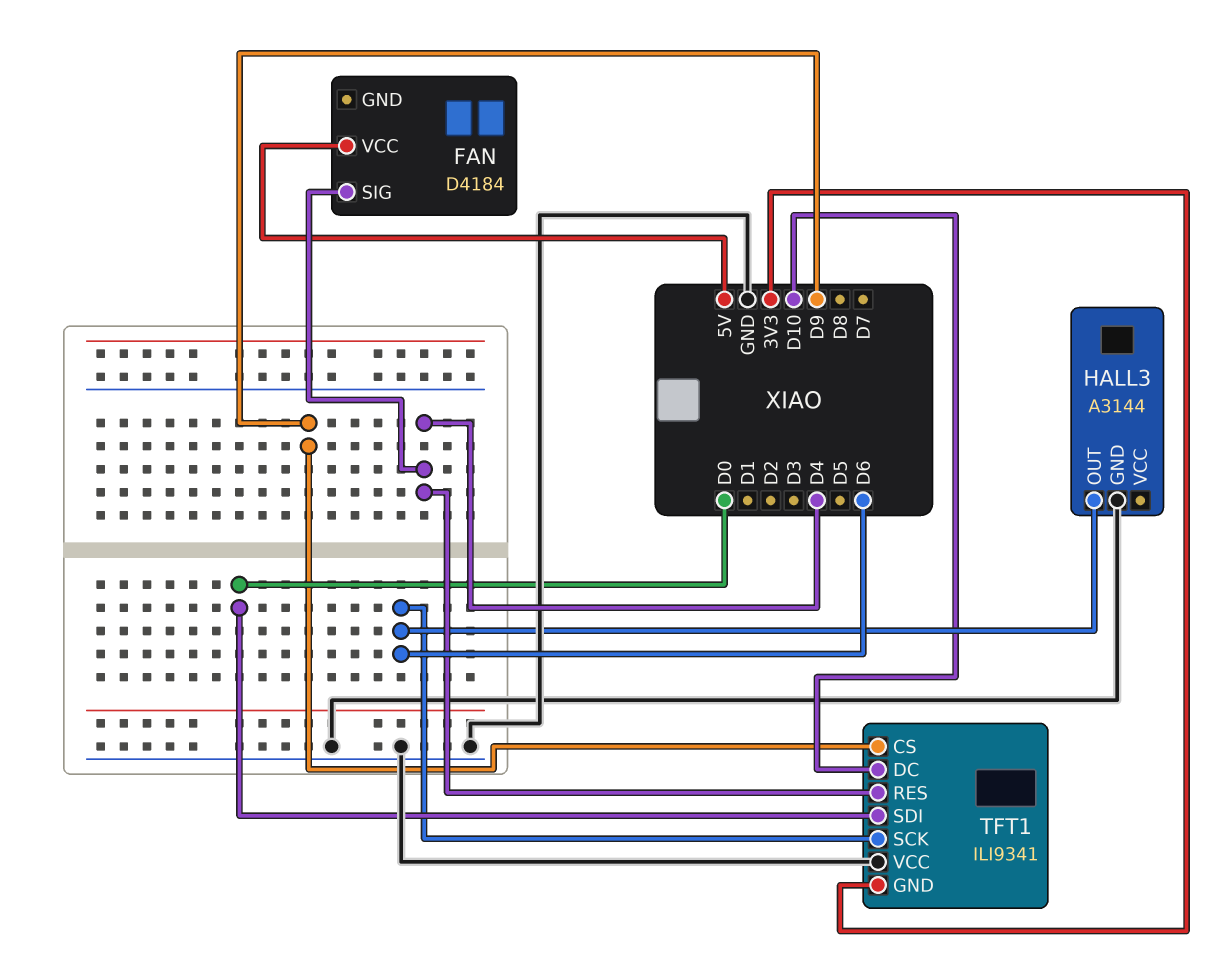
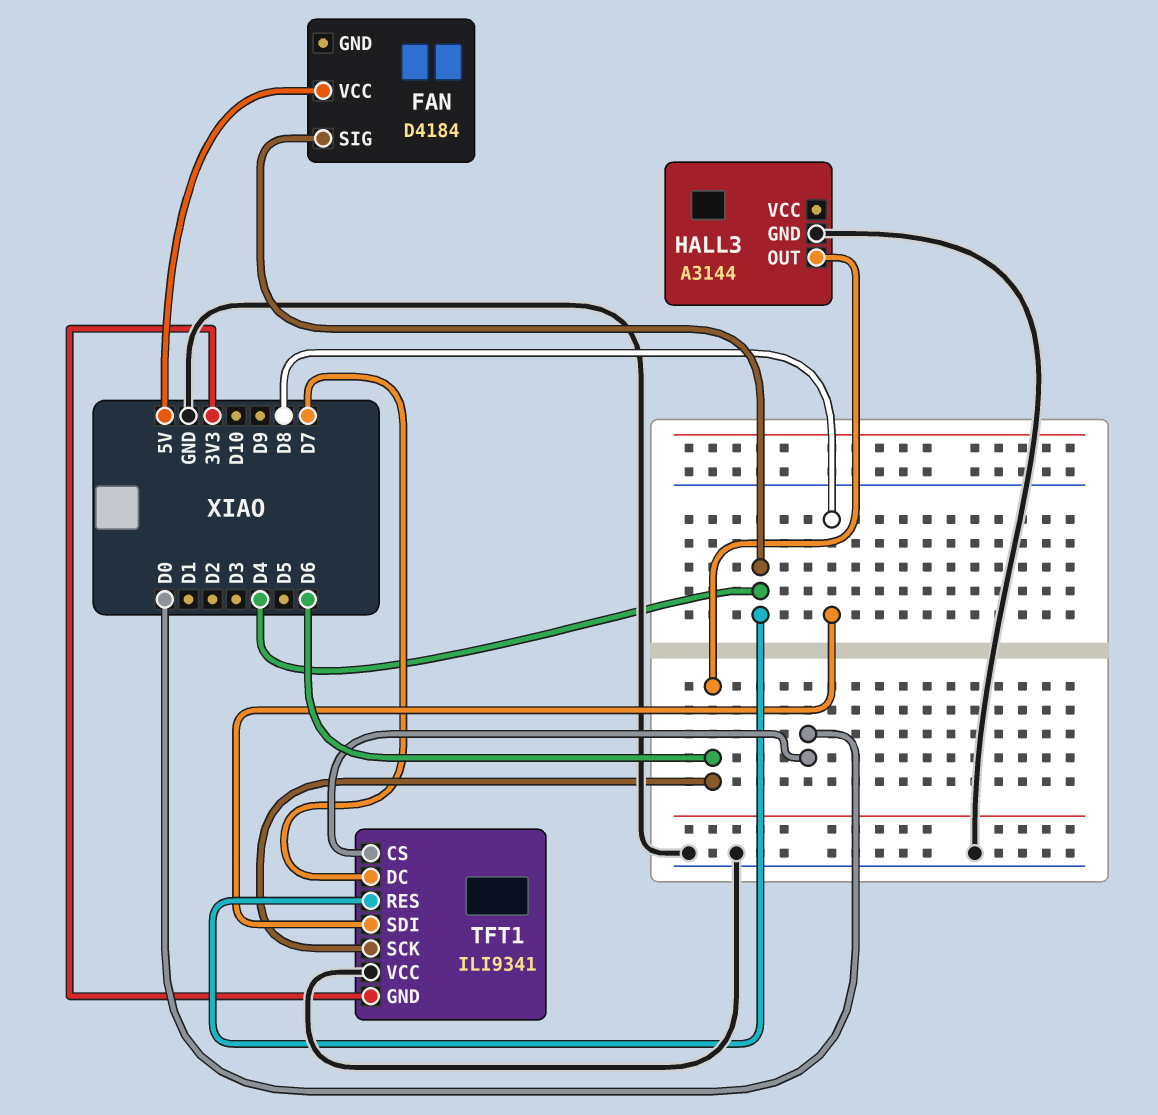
TFT1 pin CS: D9 -> D0
TFT1 pin DC: D10 -> D7
TFT1 pin SDI: D0 -> D8

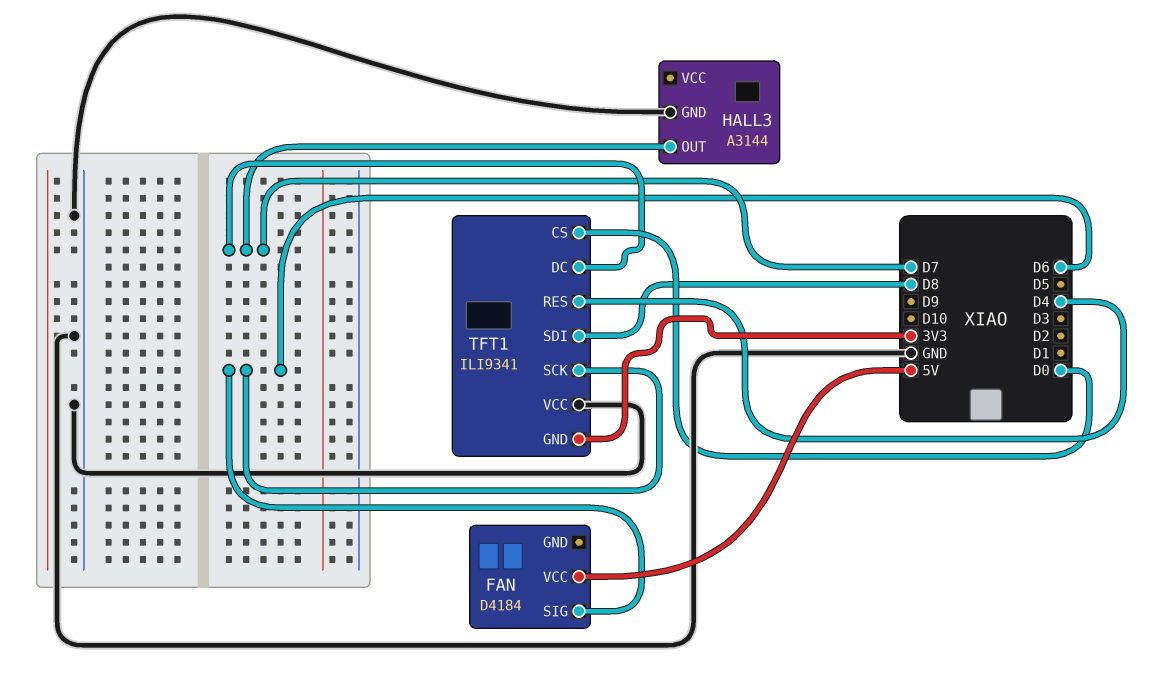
FAN pin SIG: D4 -> D6
HALL3 pin OUT: D6 -> D7

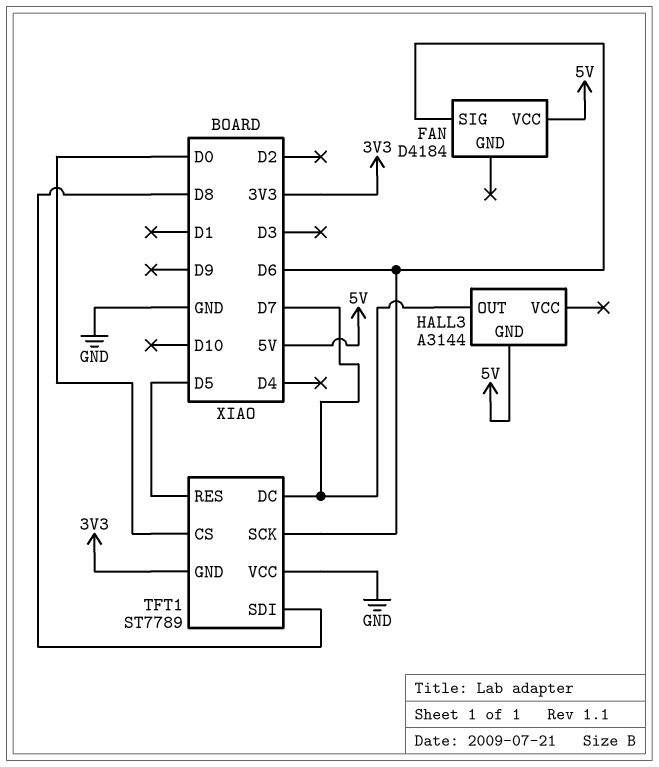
HALL3 pin GND: GND -> 5V
TFT1: ILI9341 -> ST7789
TFT1 pin RES: D4 -> D5

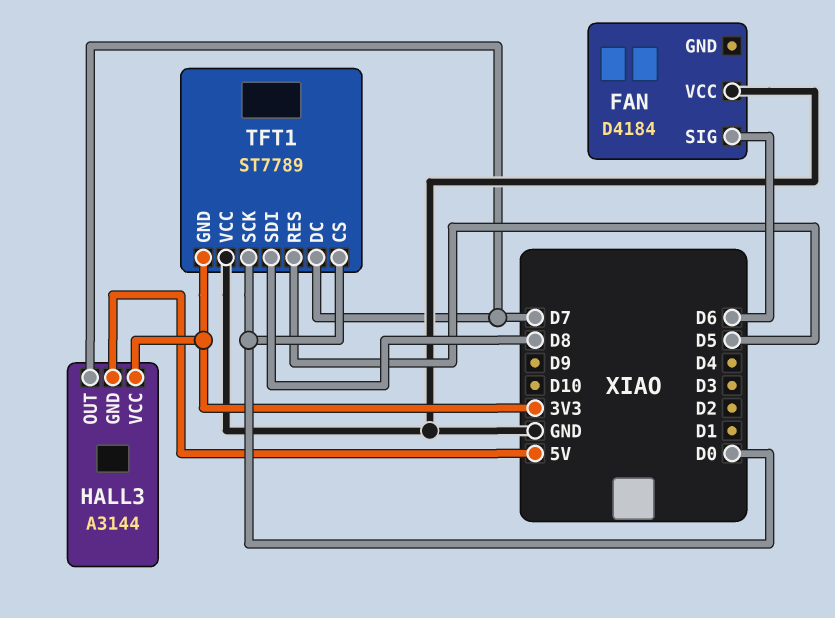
FAN pin VCC: 5V -> GND
HALL3 pin VCC: none -> 3V3
TFT1 pin SCK: D6 -> D0

